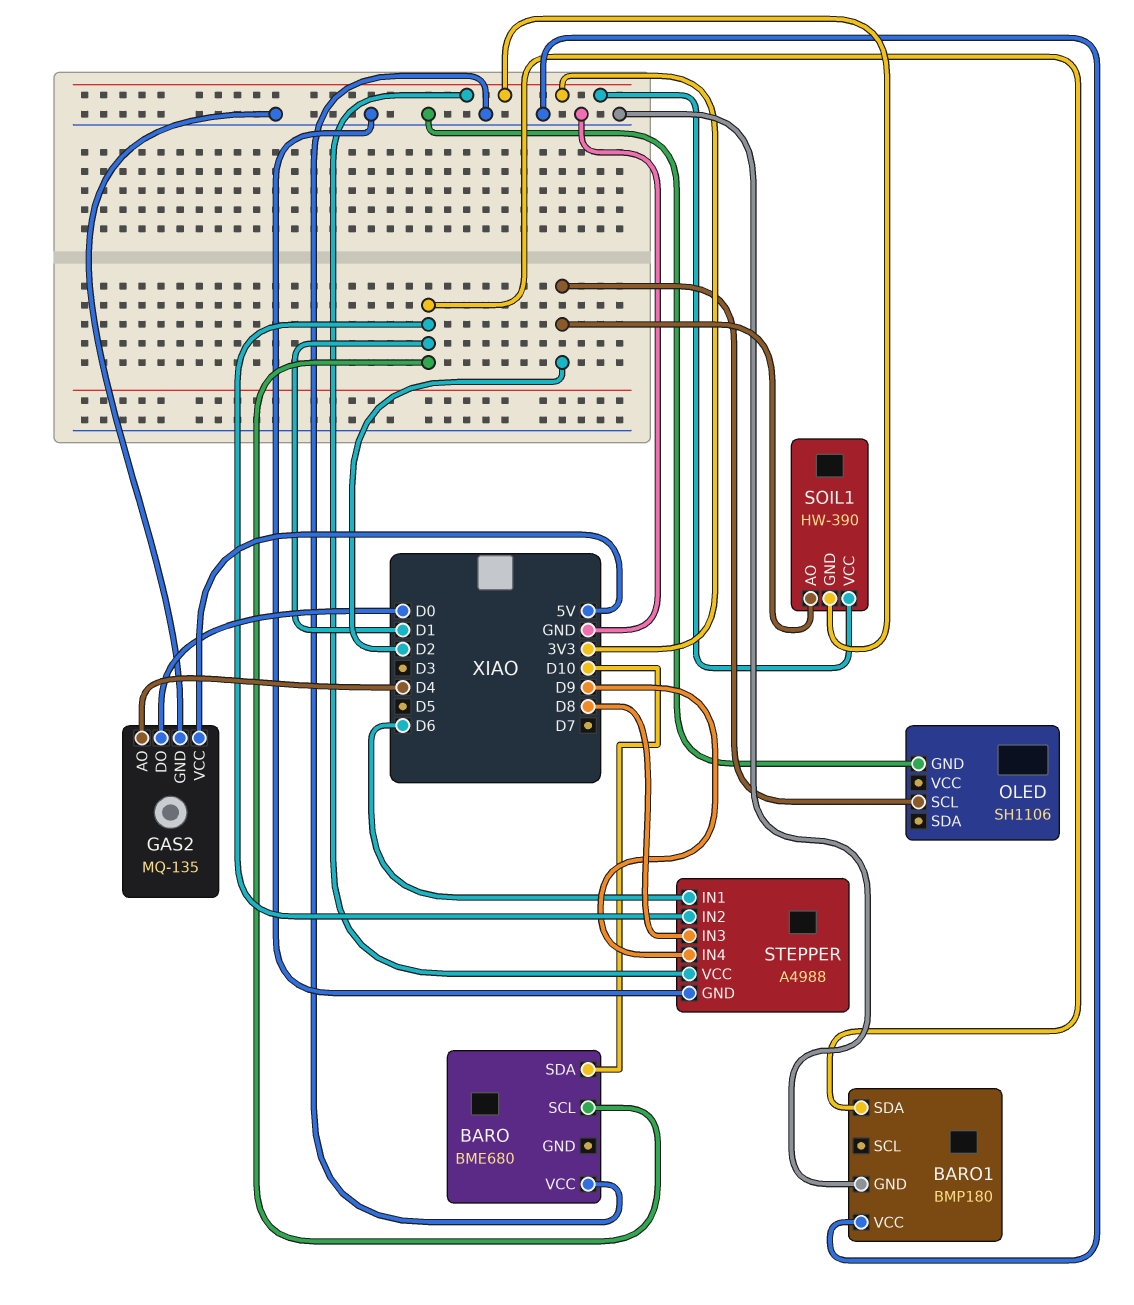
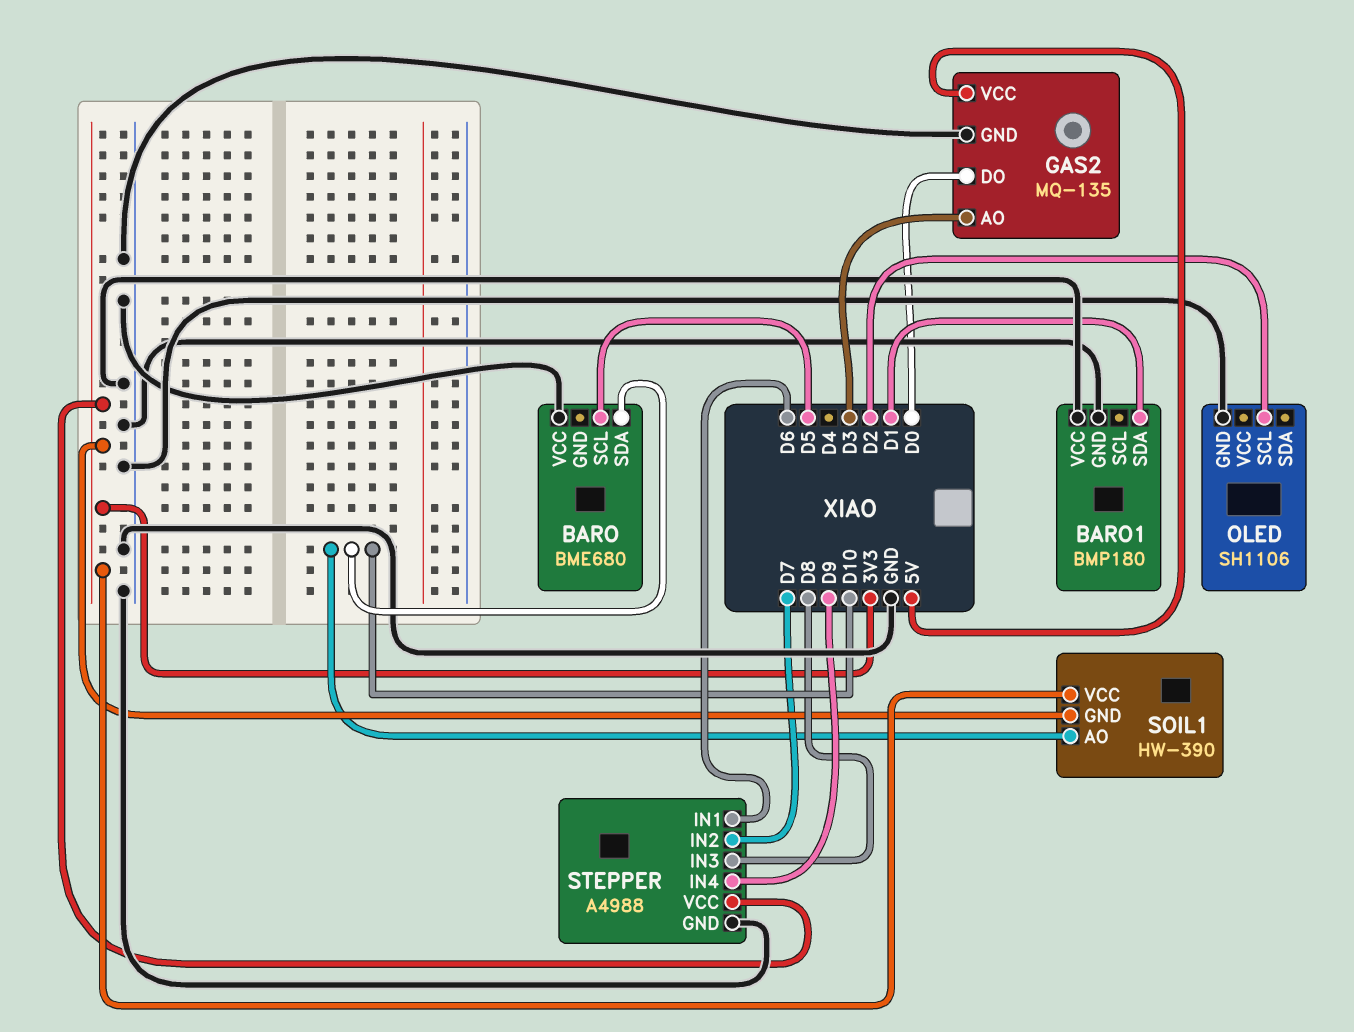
BARO pin SCL: D1 -> D5
GAS2 pin AO: D4 -> D3
SOIL1 pin AO: D2 -> D10
STEPPER pin IN2: D1 -> D7

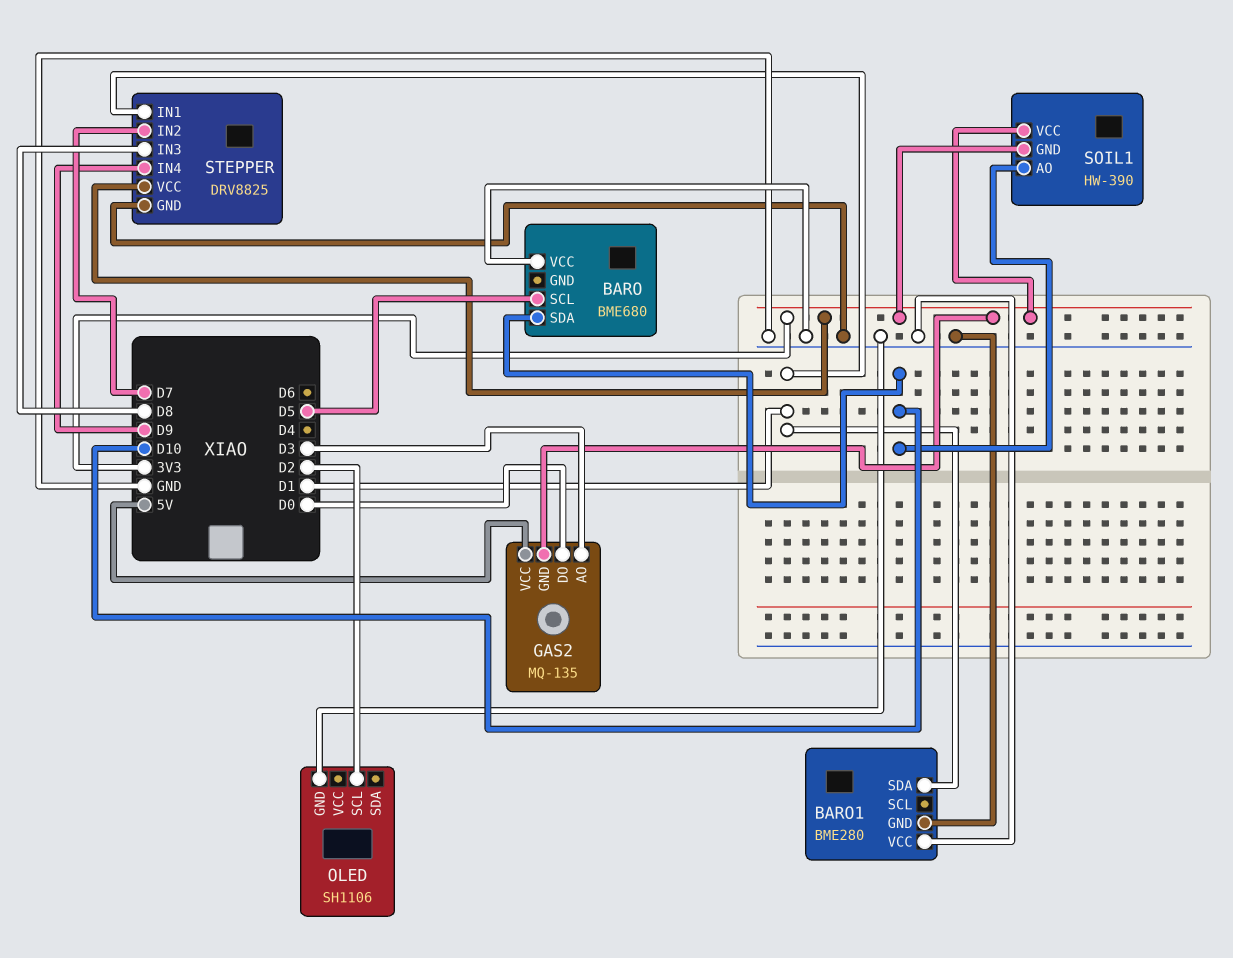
BARO1: BMP180 -> BME280
GAS2 pin GND: GND -> 3V3
STEPPER: A4988 -> DRV8825
STEPPER pin IN1: D6 -> D1

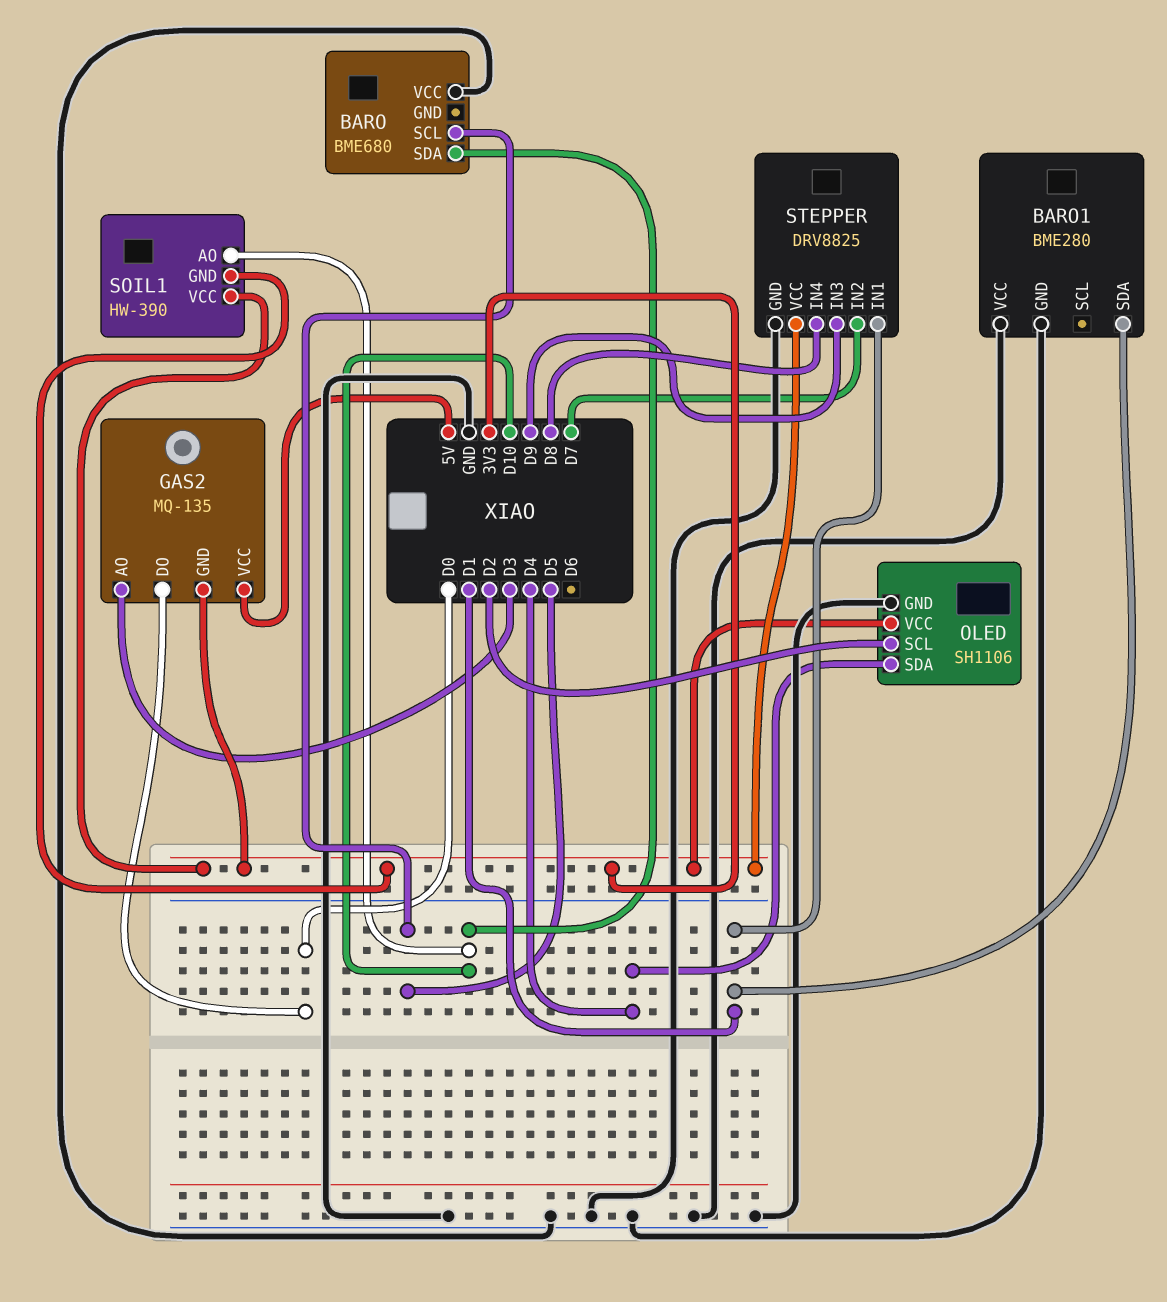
OLED pin SDA: none -> D4
OLED pin VCC: none -> 3V3
STEPPER pin IN3: D8 -> D9
STEPPER pin IN4: D9 -> D8

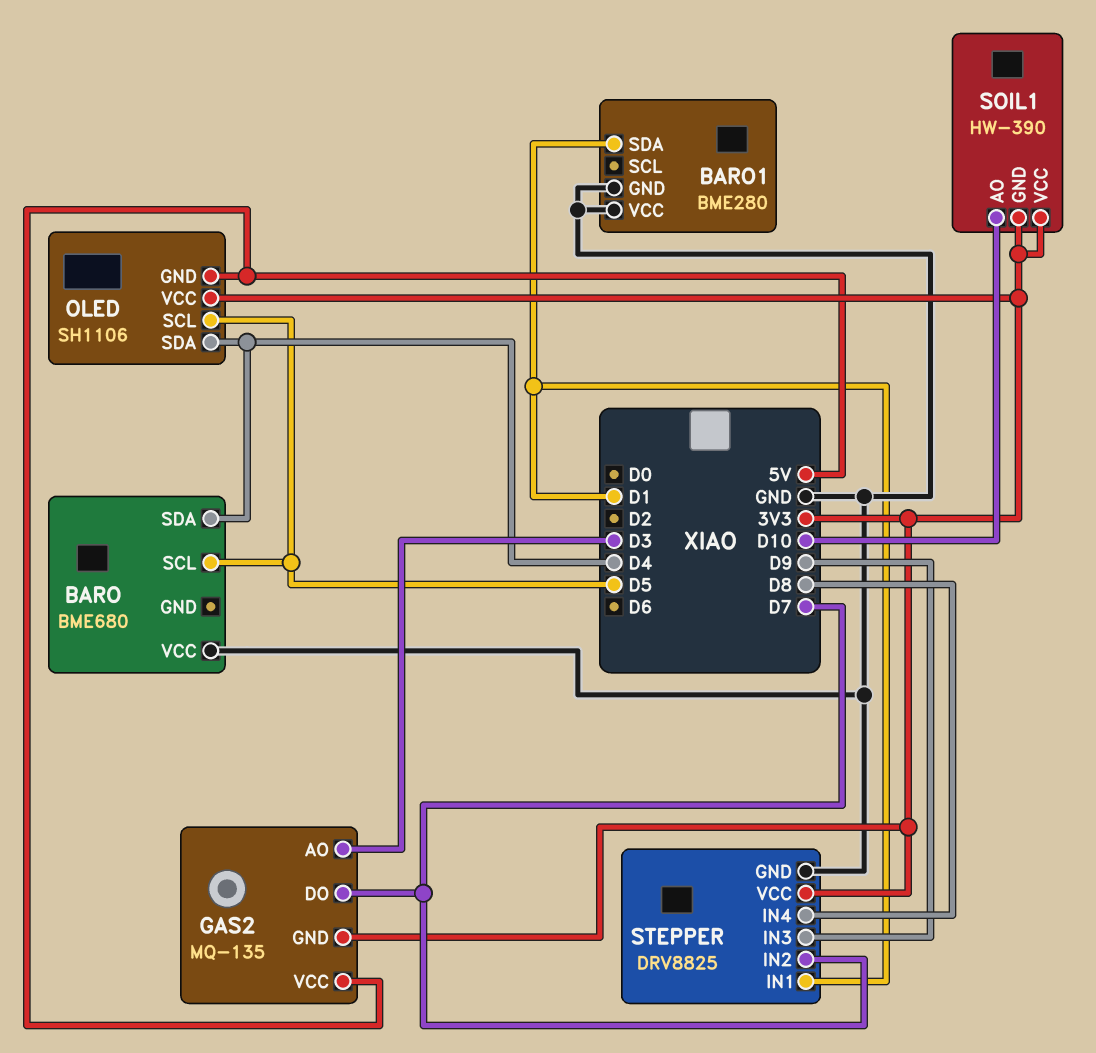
BARO pin SDA: D10 -> D4
GAS2 pin DO: D0 -> D7
OLED pin GND: GND -> 5V
OLED pin SCL: D2 -> D5

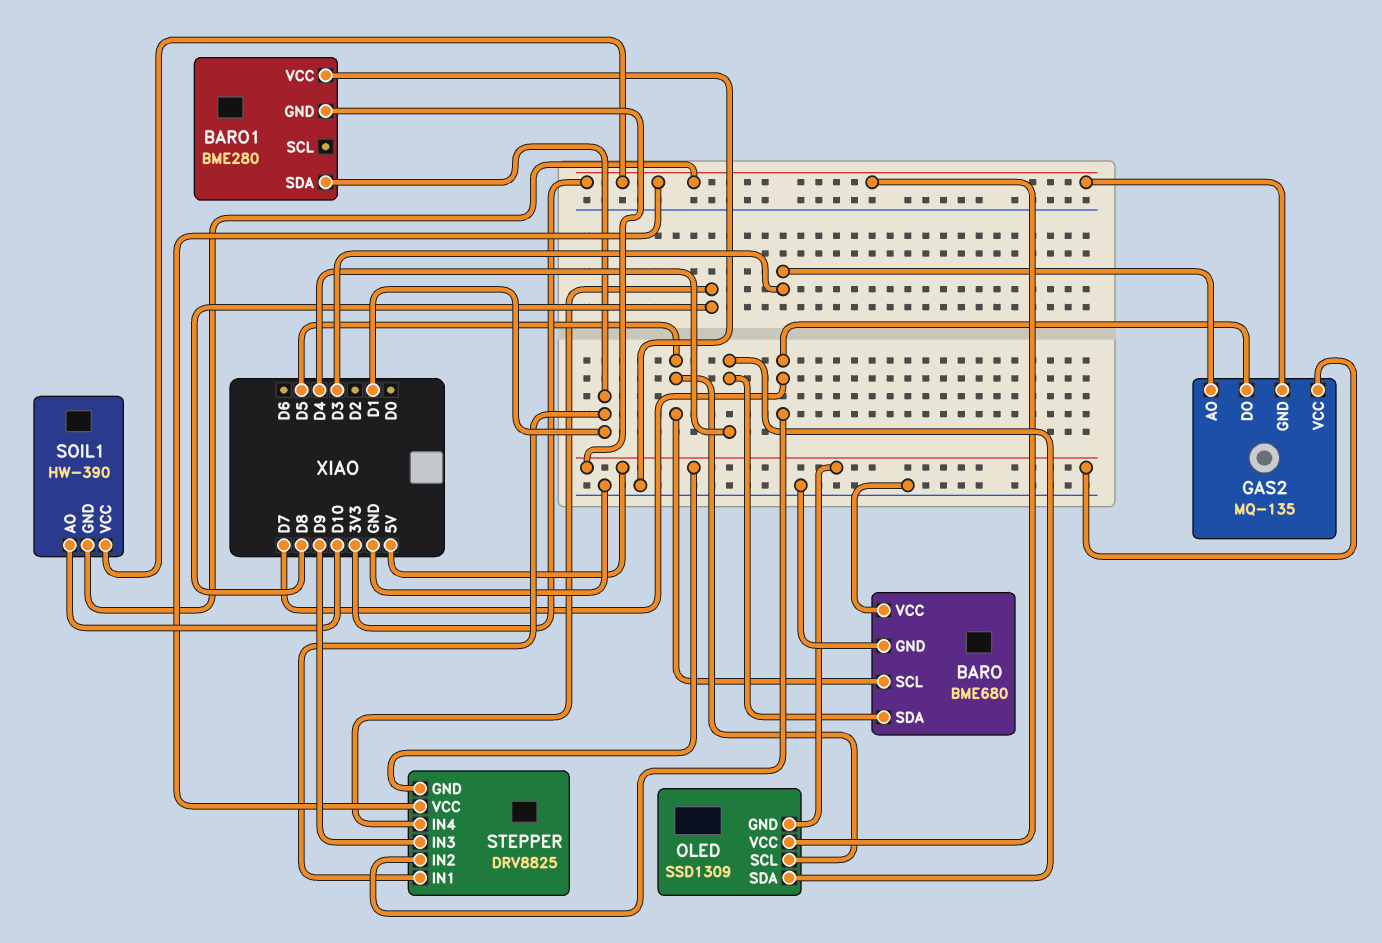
BARO pin GND: none -> GND
BARO1 pin GND: GND -> 5V
OLED: SH1106 -> SSD1309
STEPPER pin GND: GND -> 5V

